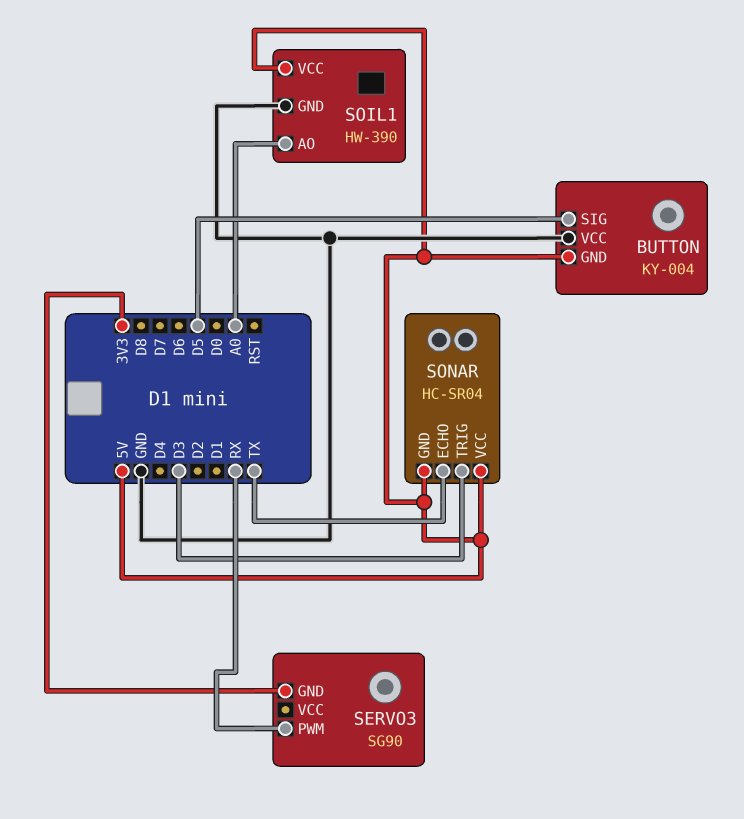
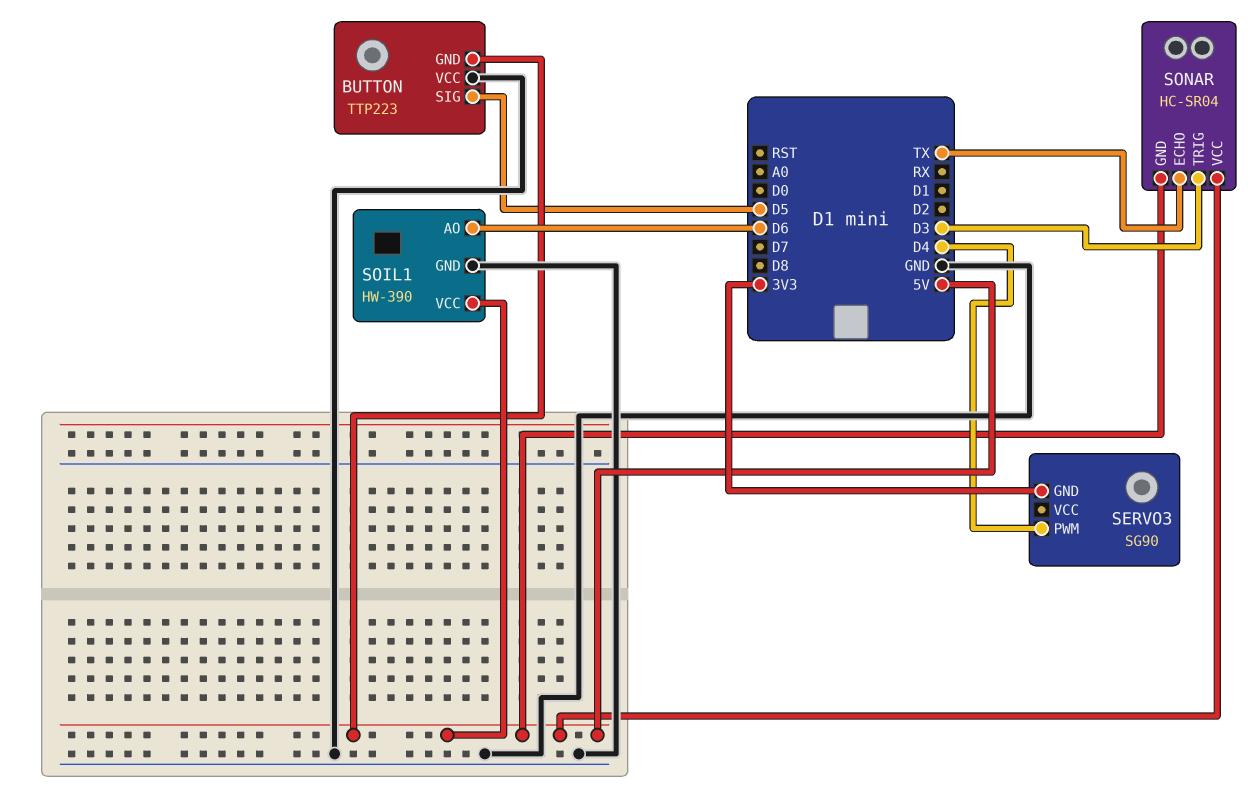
BUTTON: KY-004 -> TTP223
SERVO3 pin PWM: RX -> D4
SOIL1 pin AO: A0 -> D6

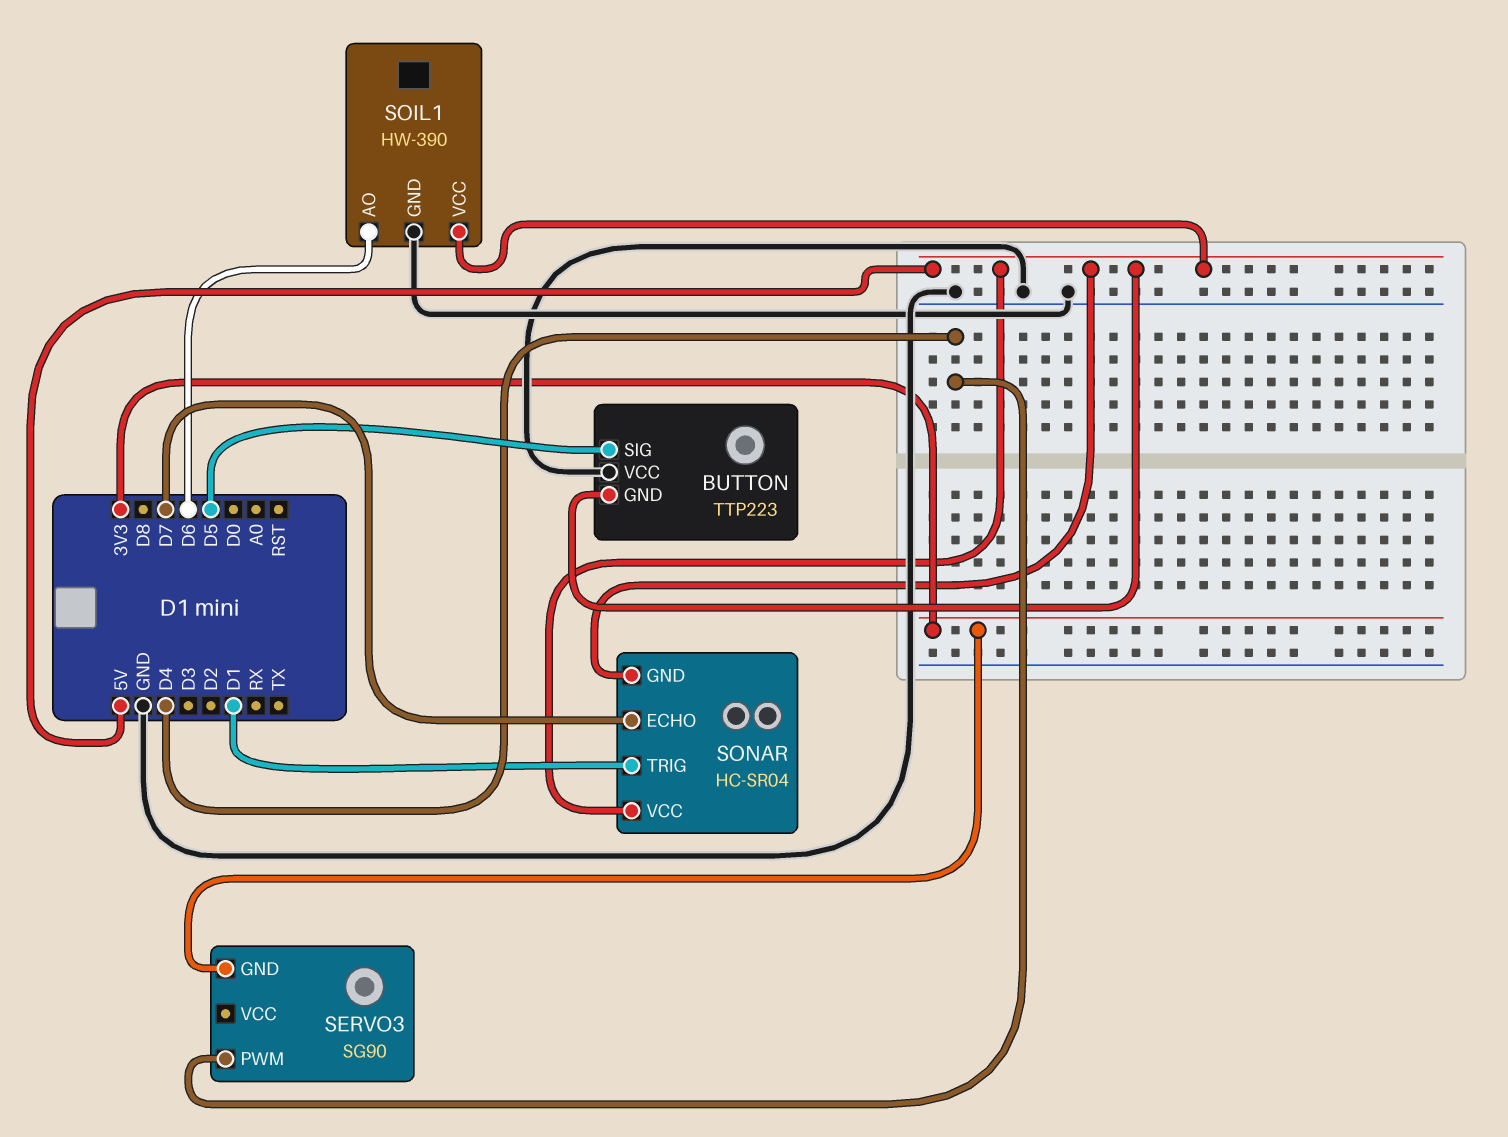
SONAR pin ECHO: TX -> D7
SONAR pin TRIG: D3 -> D1

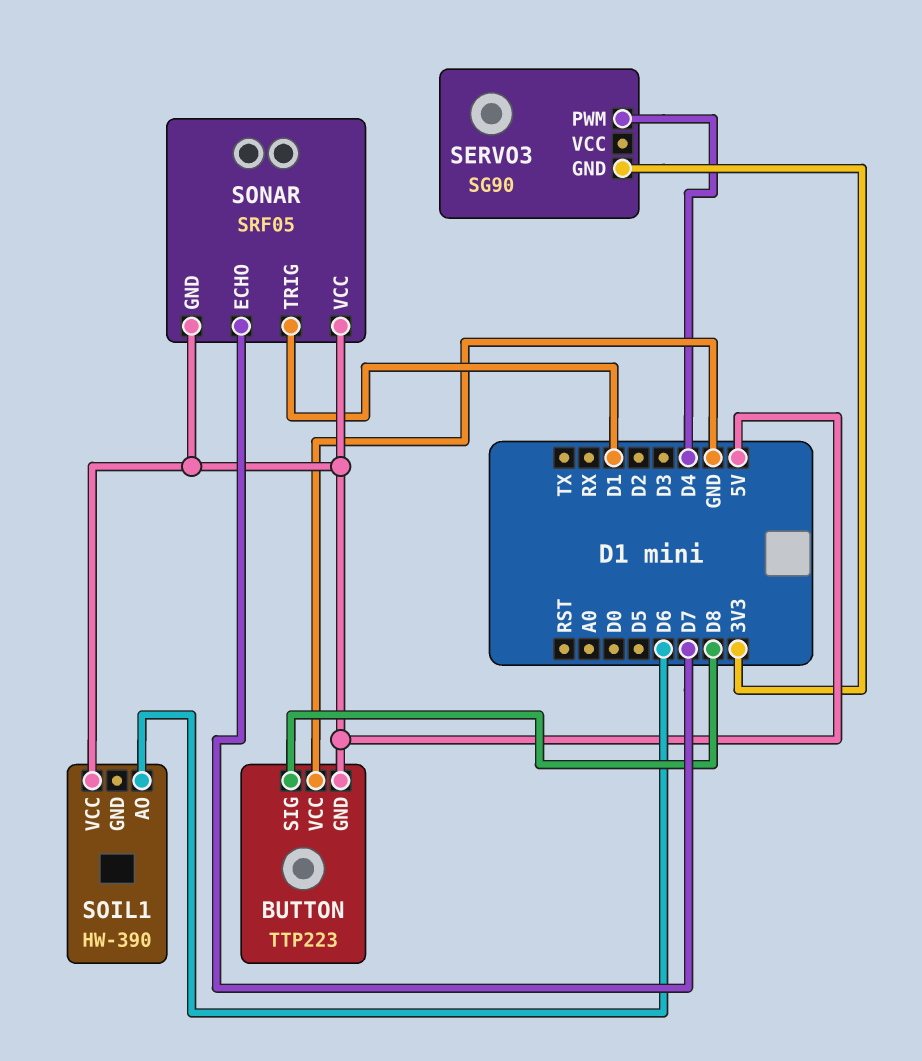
BUTTON pin SIG: D5 -> D8
SOIL1 pin GND: GND -> none
SONAR: HC-SR04 -> SRF05

